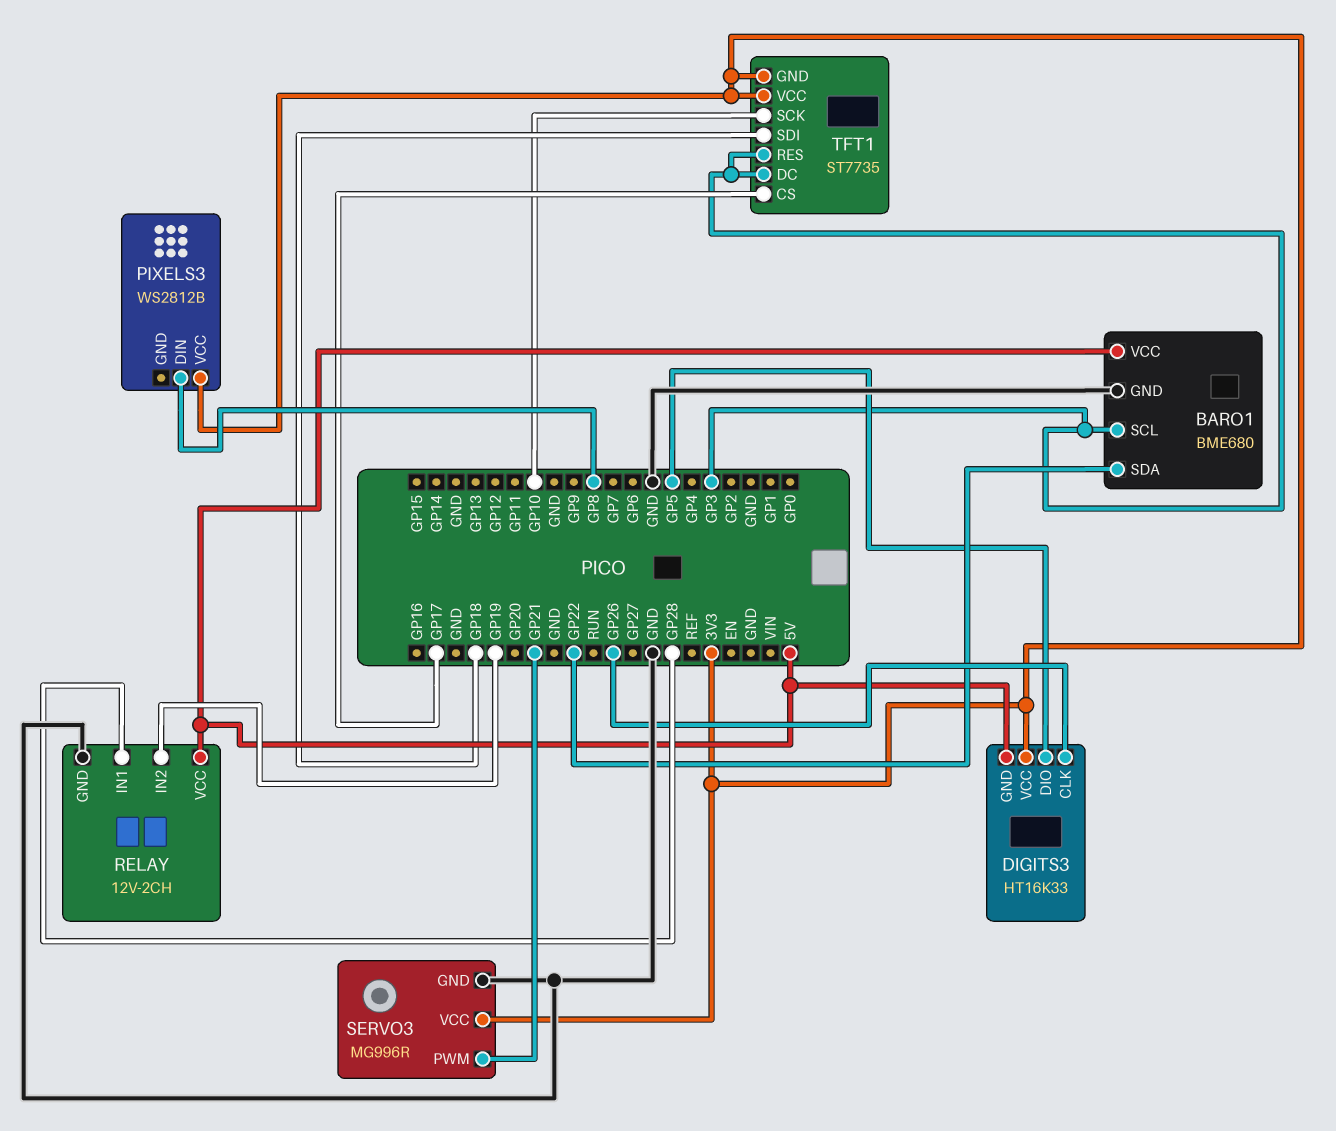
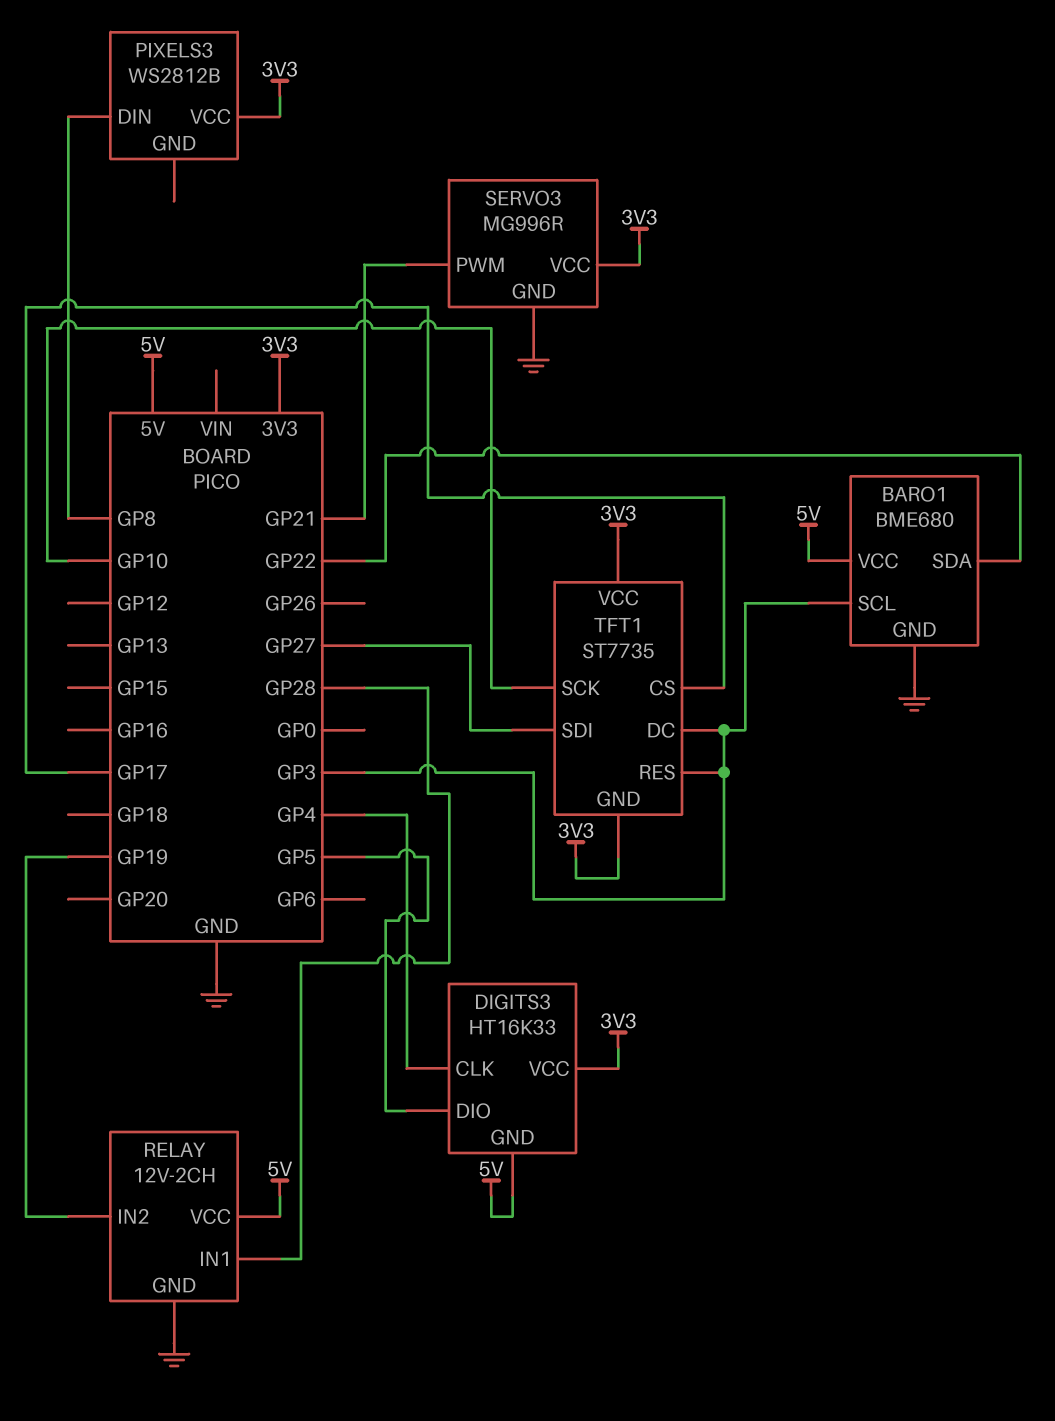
DIGITS3 pin CLK: GP26 -> GP4
TFT1 pin SDI: GP18 -> GP27

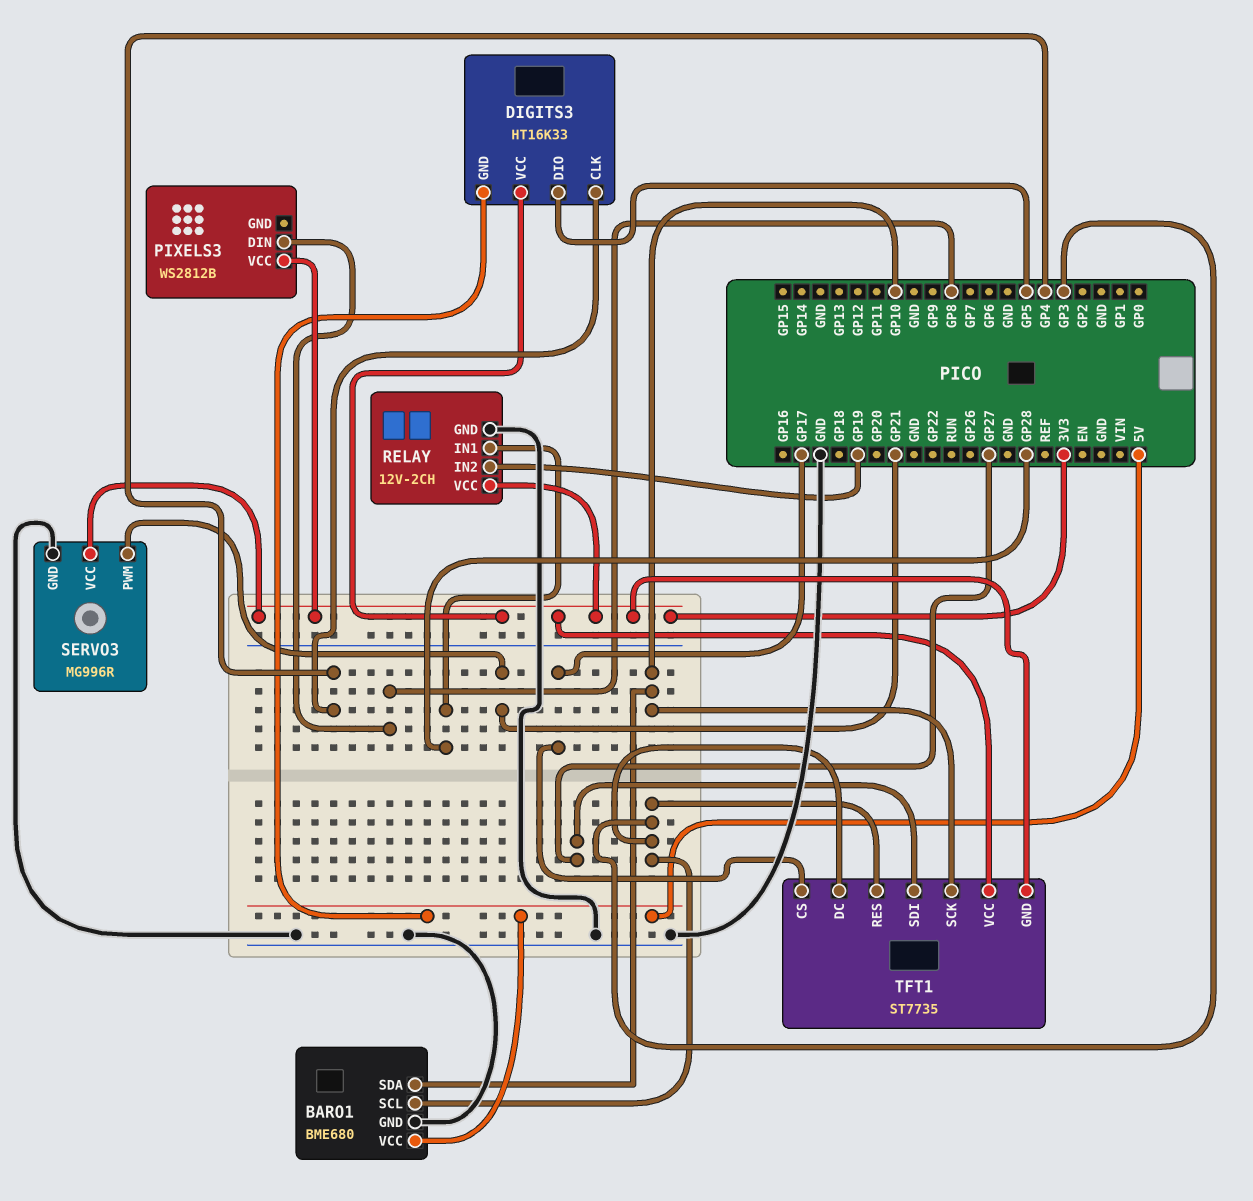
BARO1 pin SDA: GP22 -> GP10
RELAY pin VCC: 5V -> 3V3

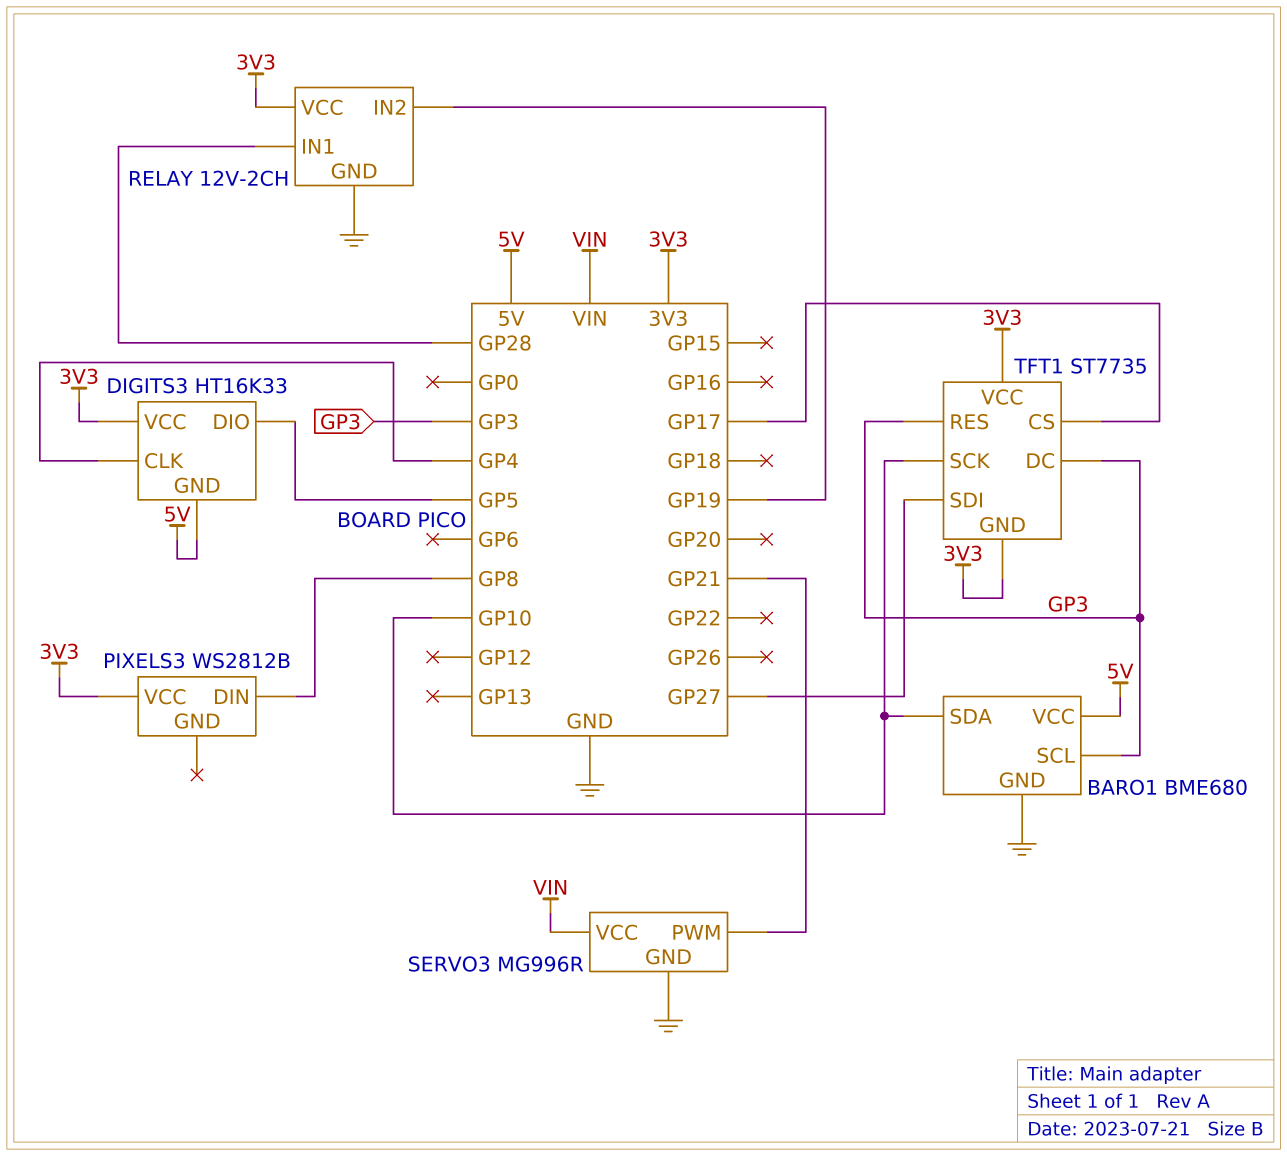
SERVO3 pin VCC: 3V3 -> VIN

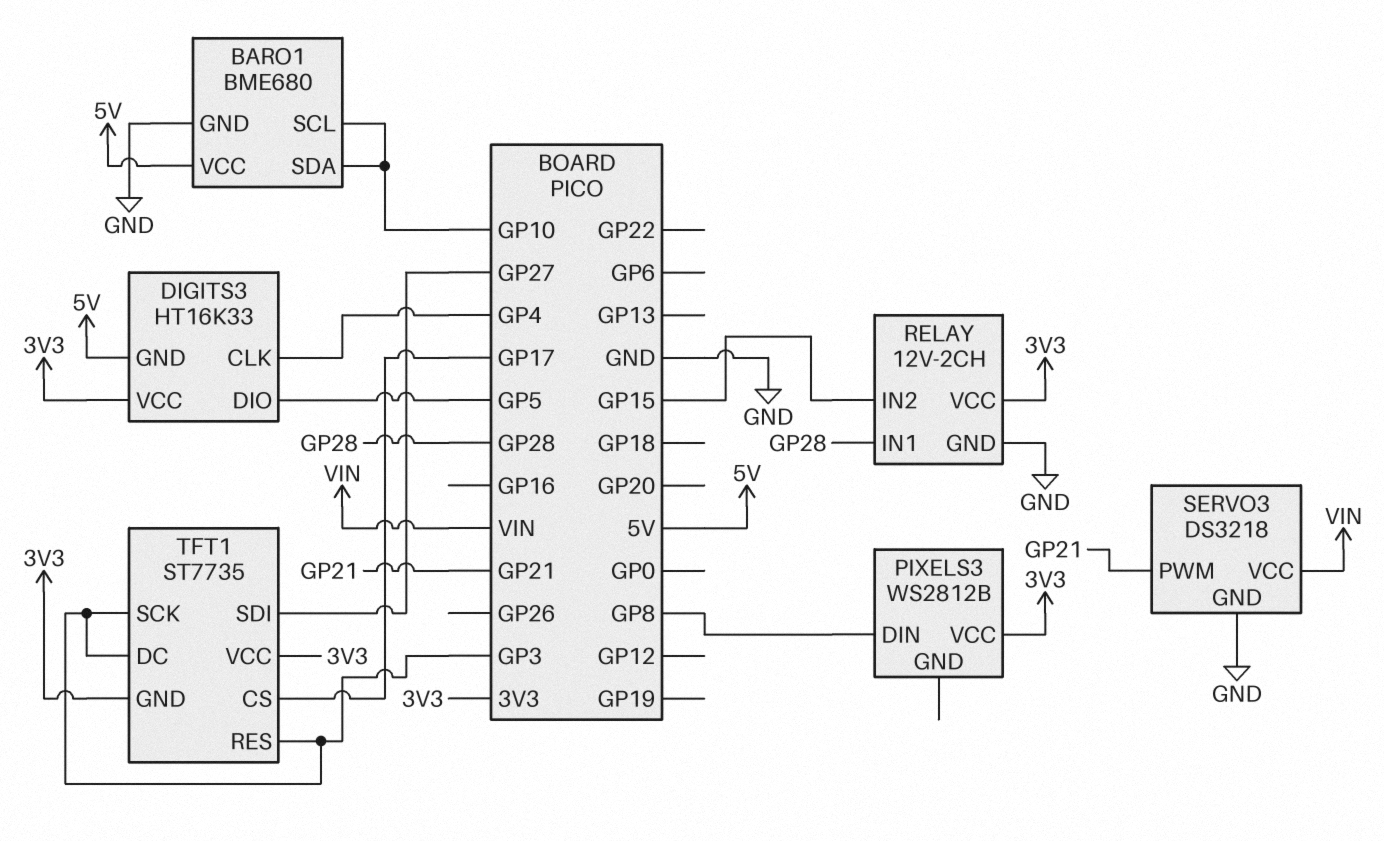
BARO1 pin SCL: GP3 -> GP10
RELAY pin IN2: GP19 -> GP15
SERVO3: MG996R -> DS3218
TFT1 pin SCK: GP10 -> GP3

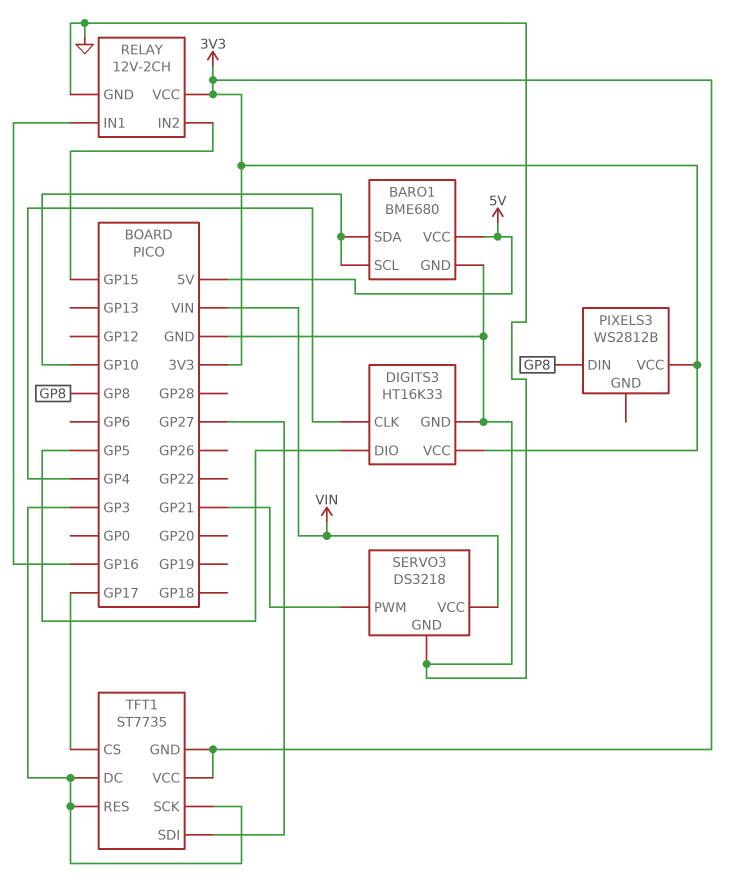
DIGITS3 pin GND: 5V -> GND
RELAY pin IN1: GP28 -> GP16

